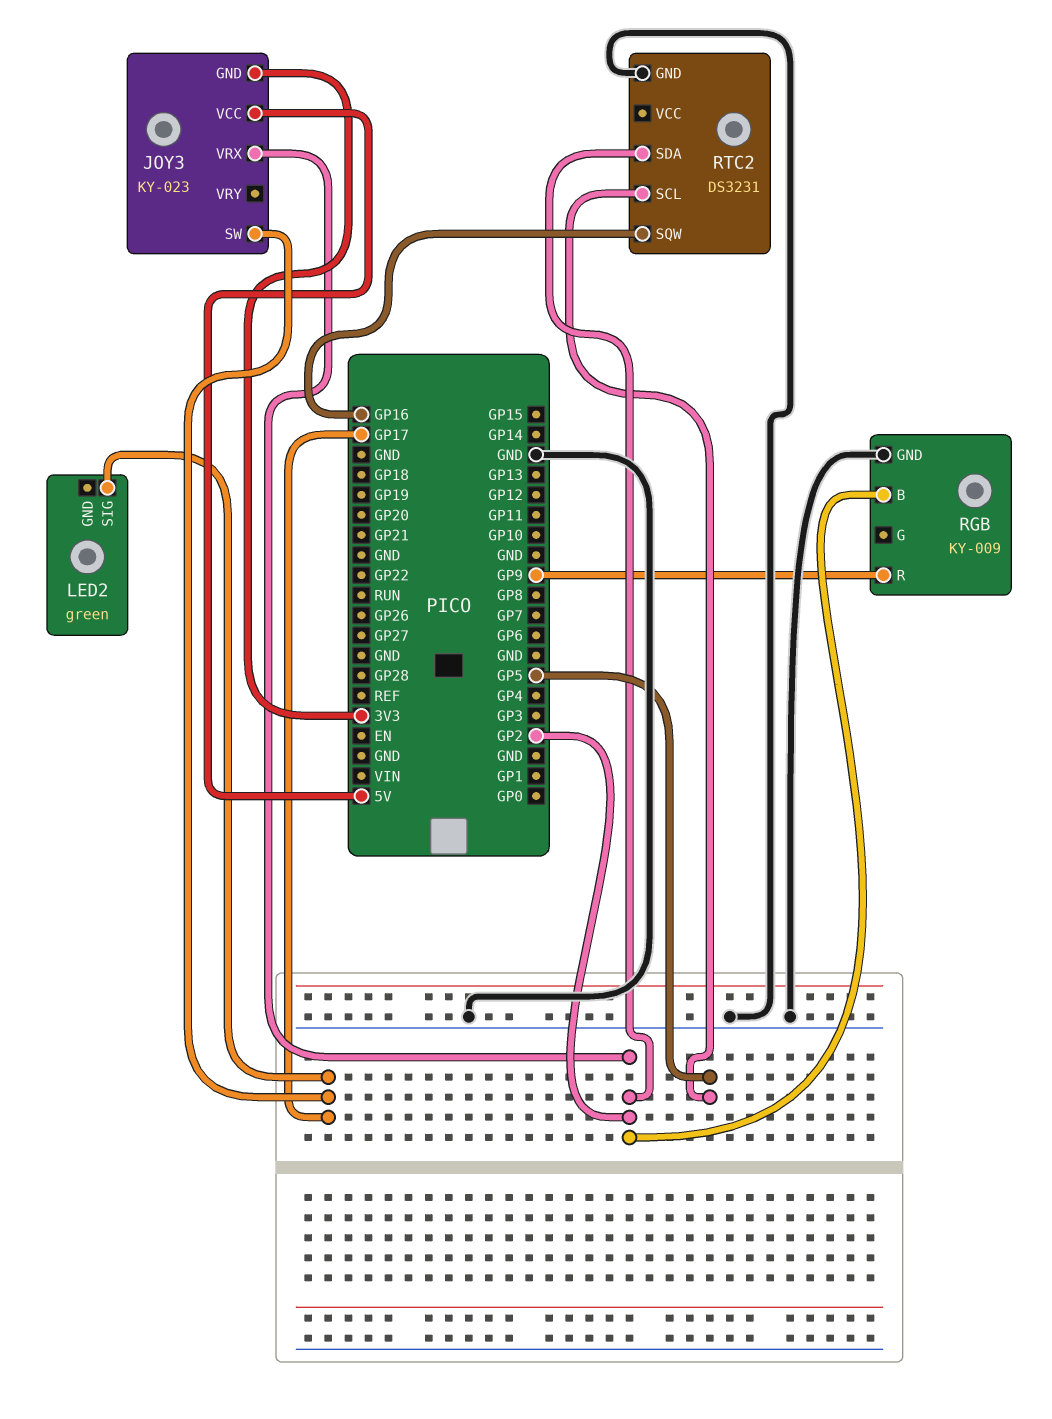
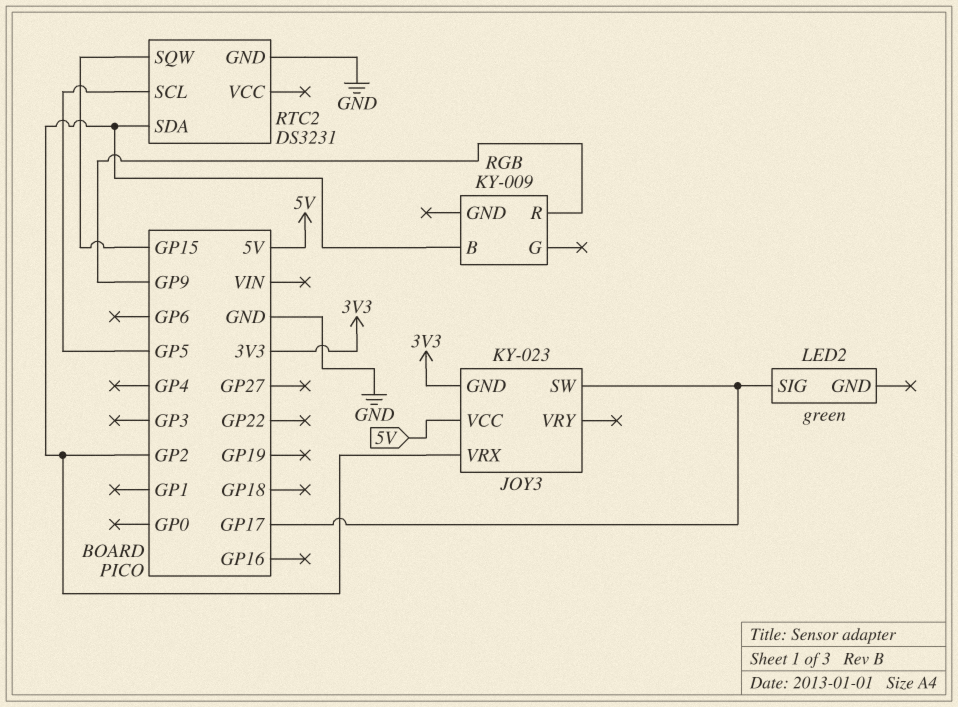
RGB pin GND: GND -> none
RTC2 pin SQW: GP16 -> GP15

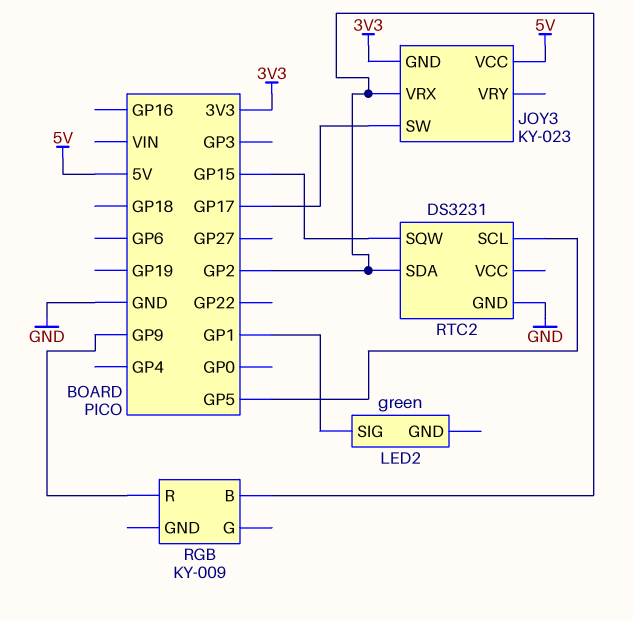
LED2 pin SIG: GP17 -> GP1

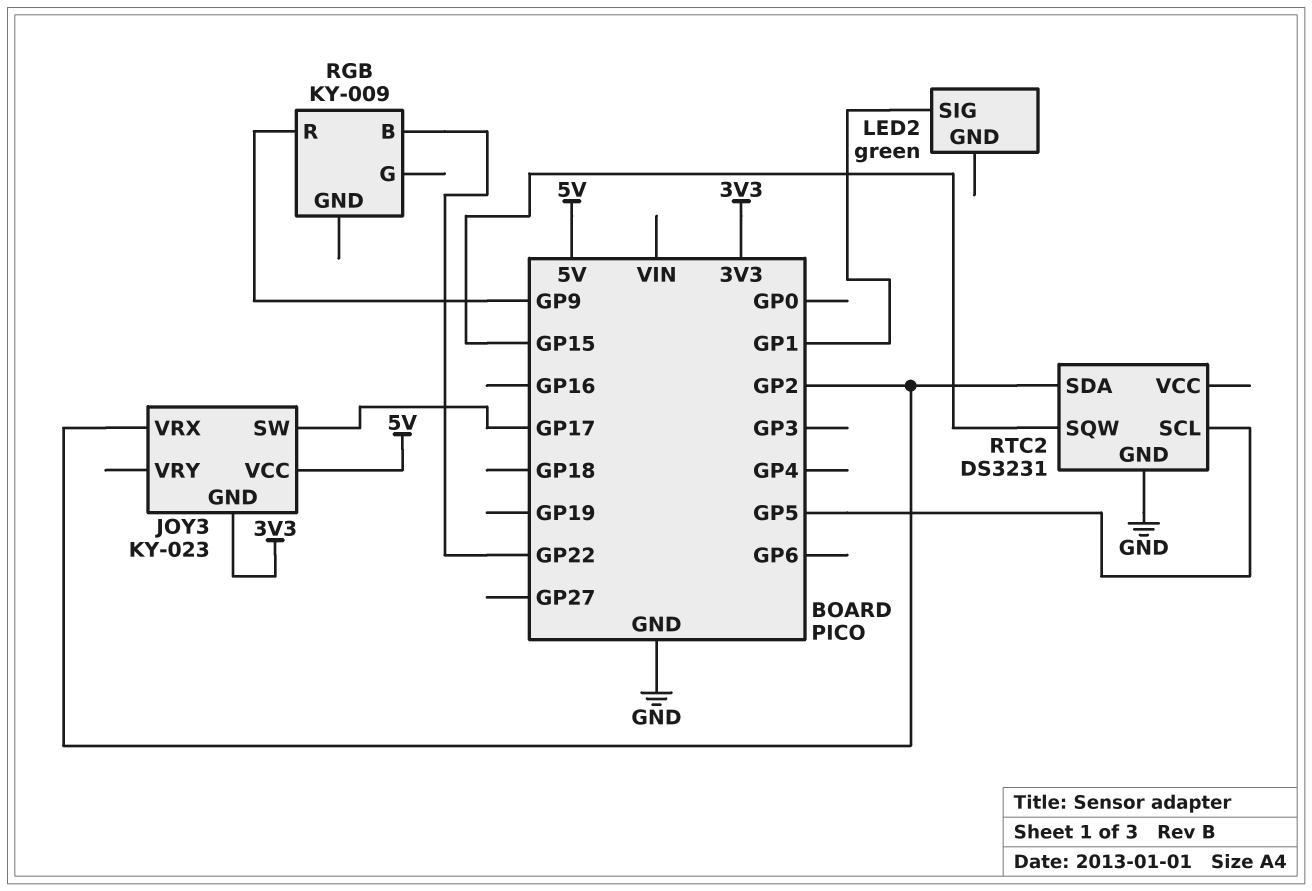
RGB pin B: GP2 -> GP22

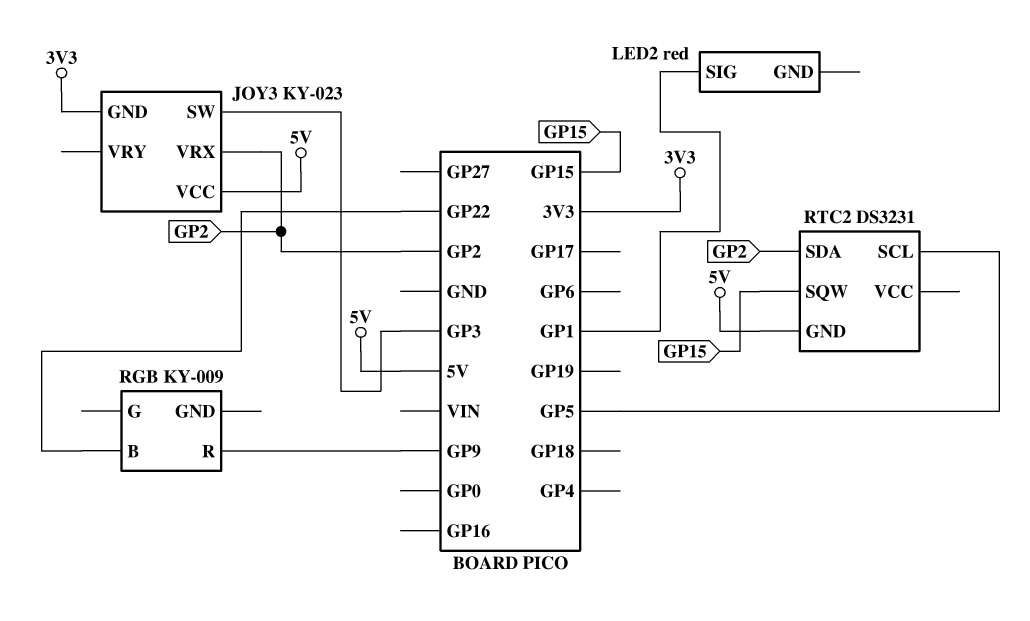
JOY3 pin SW: GP17 -> GP3
LED2: green -> red
RTC2 pin GND: GND -> 5V

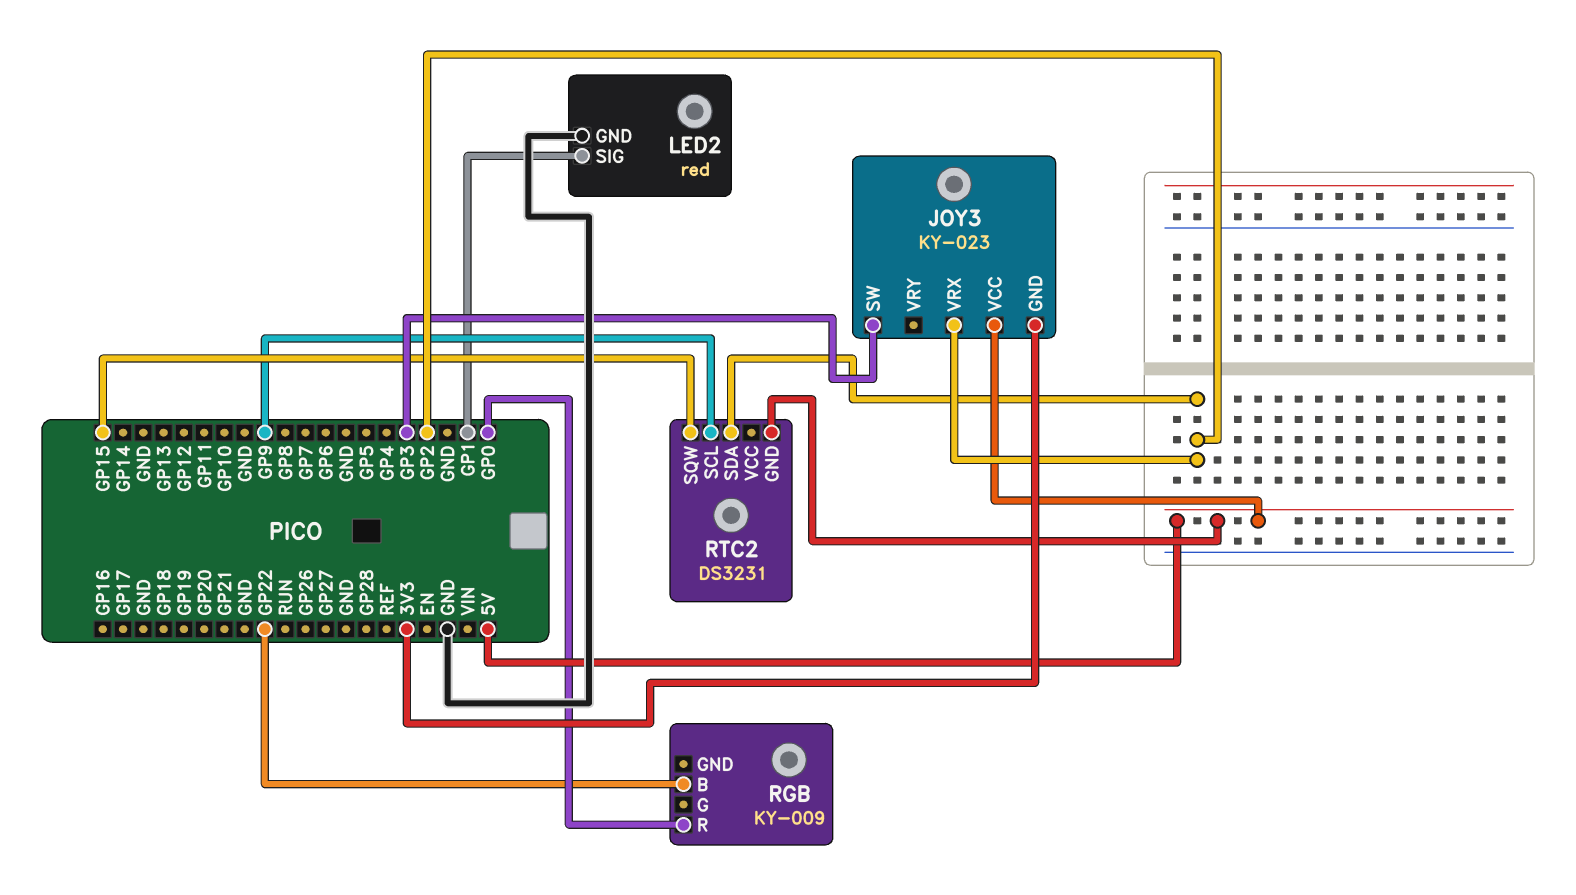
LED2 pin GND: none -> GND
RGB pin R: GP9 -> GP0
RTC2 pin SCL: GP5 -> GP9

